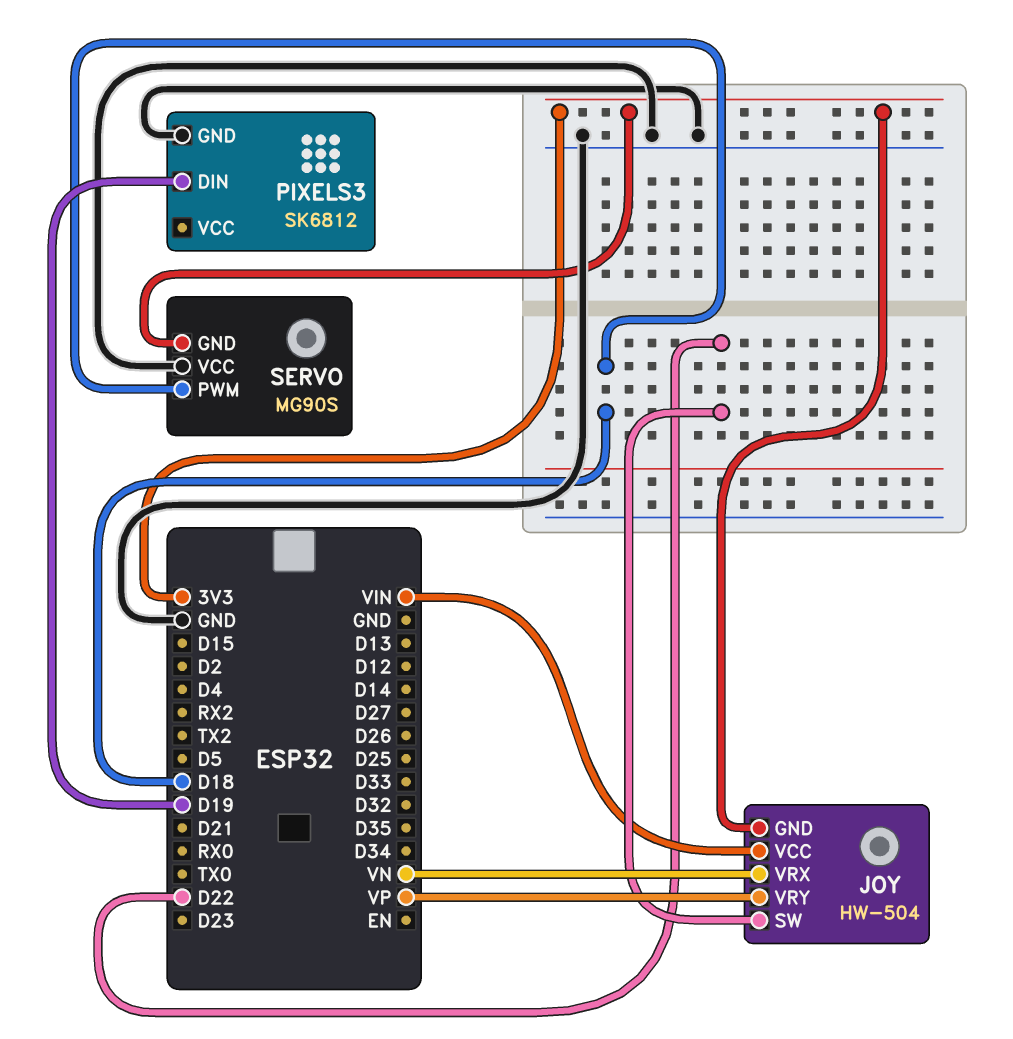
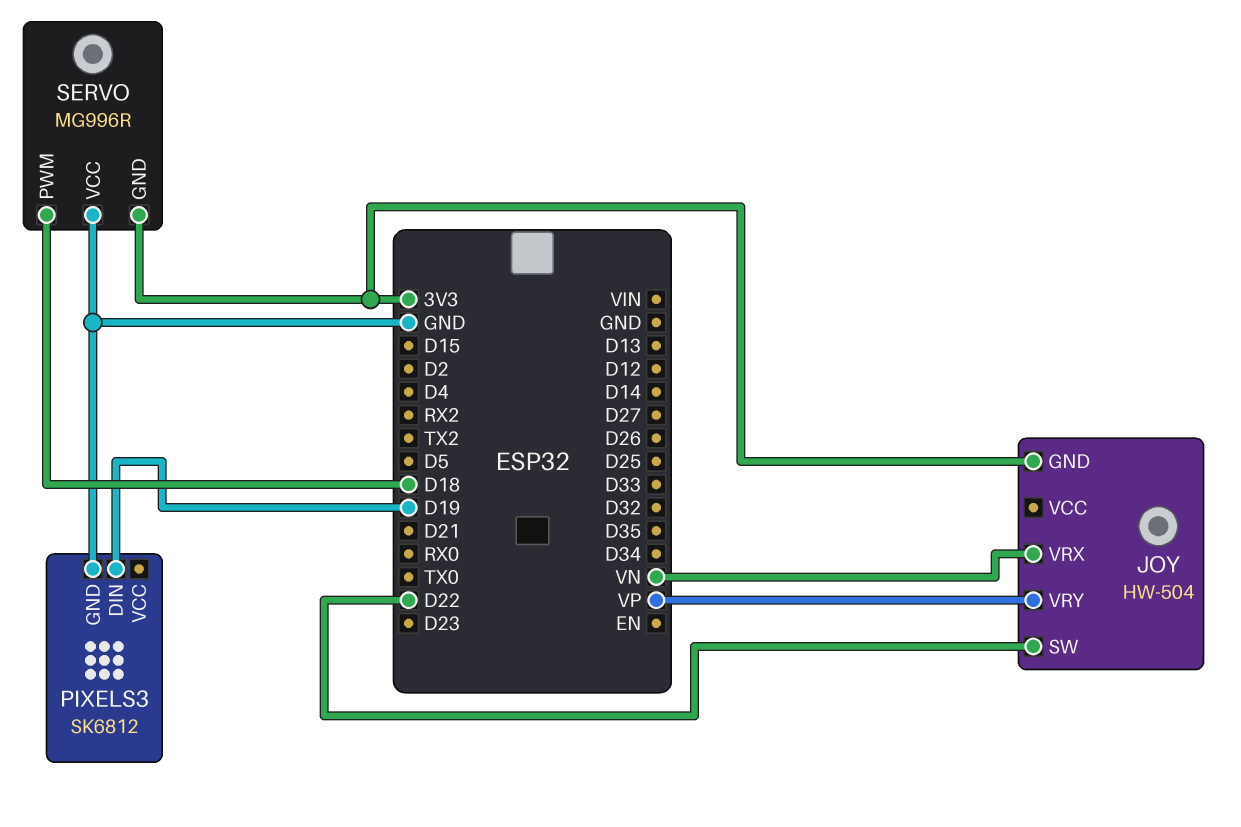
JOY pin VCC: VIN -> none
SERVO: MG90S -> MG996R

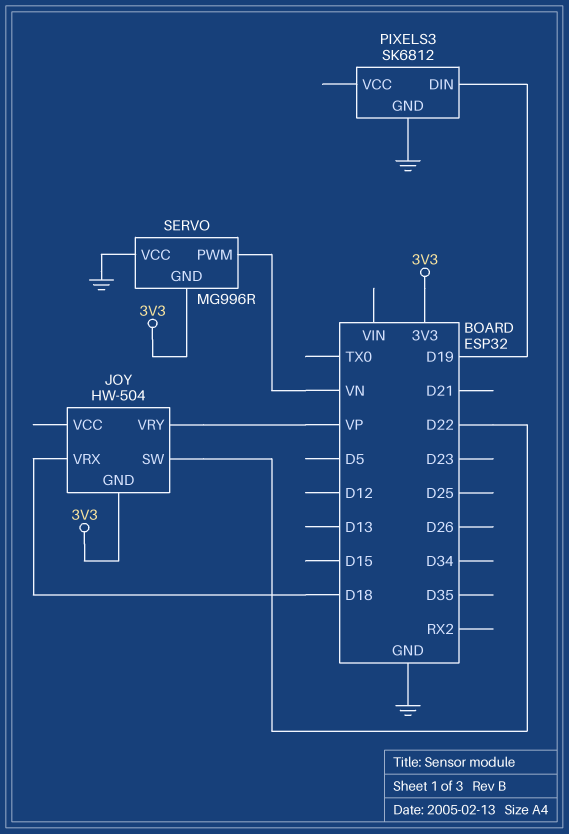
JOY pin VRX: VN -> D18
SERVO pin PWM: D18 -> VN

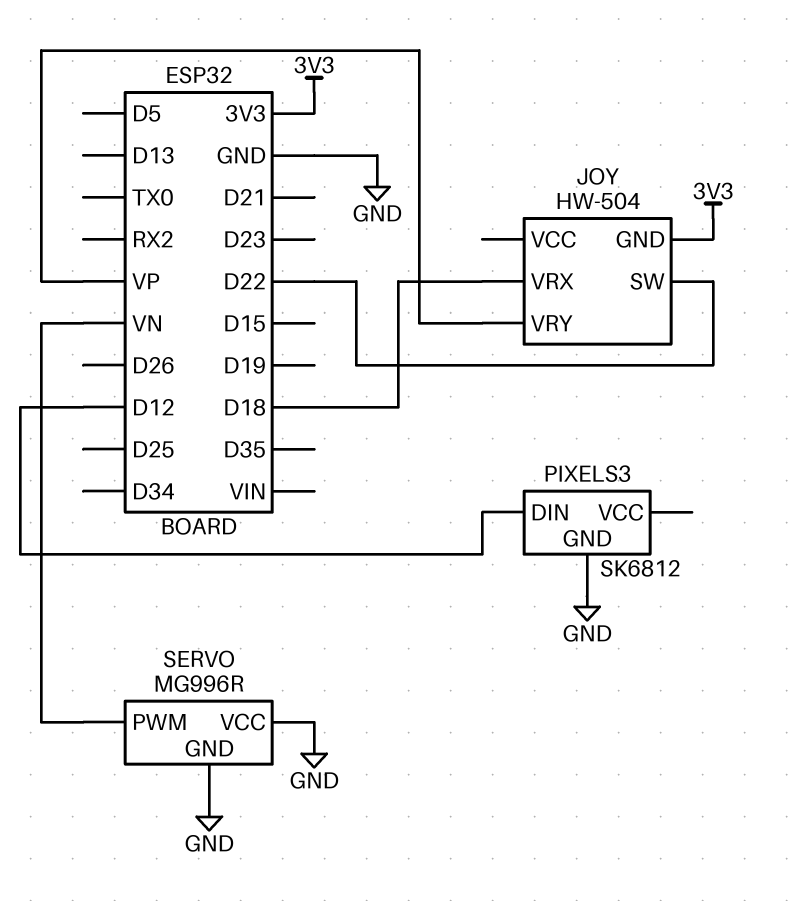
PIXELS3 pin DIN: D19 -> D12
SERVO pin GND: 3V3 -> GND

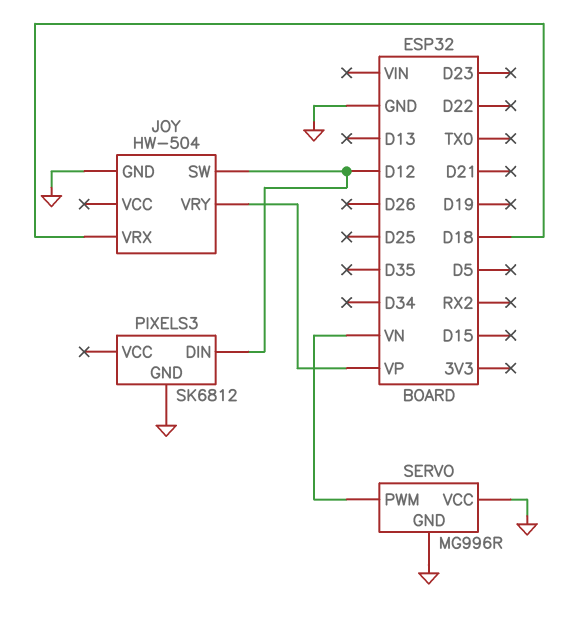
JOY pin GND: 3V3 -> GND
JOY pin SW: D22 -> D12

